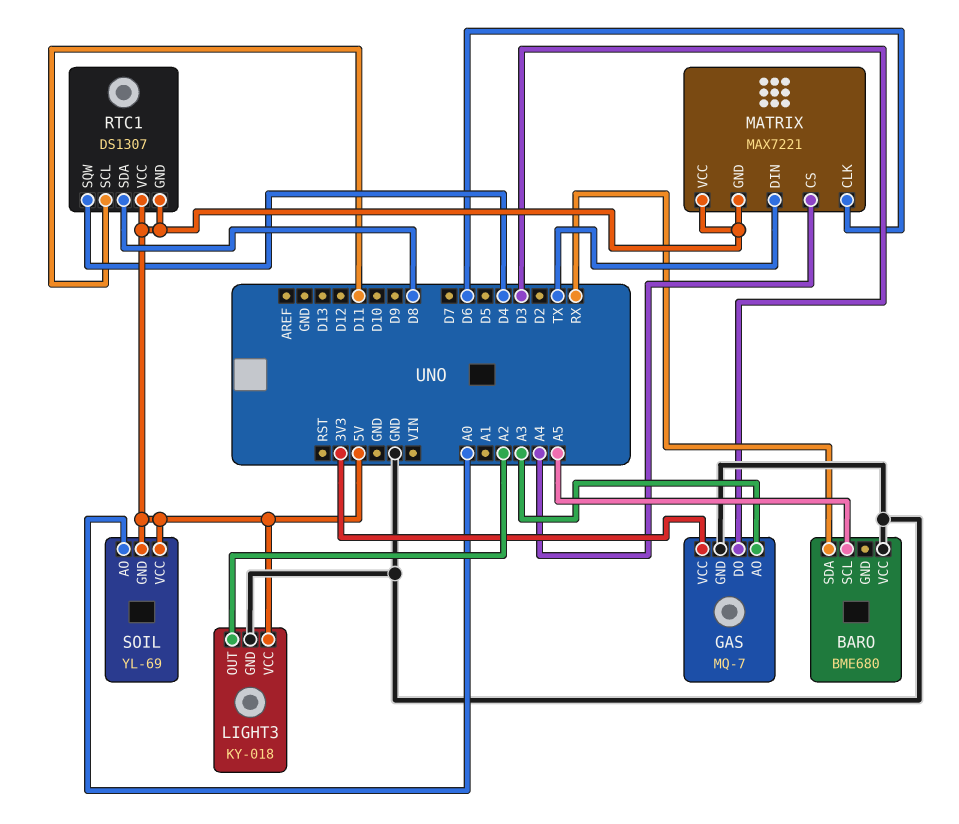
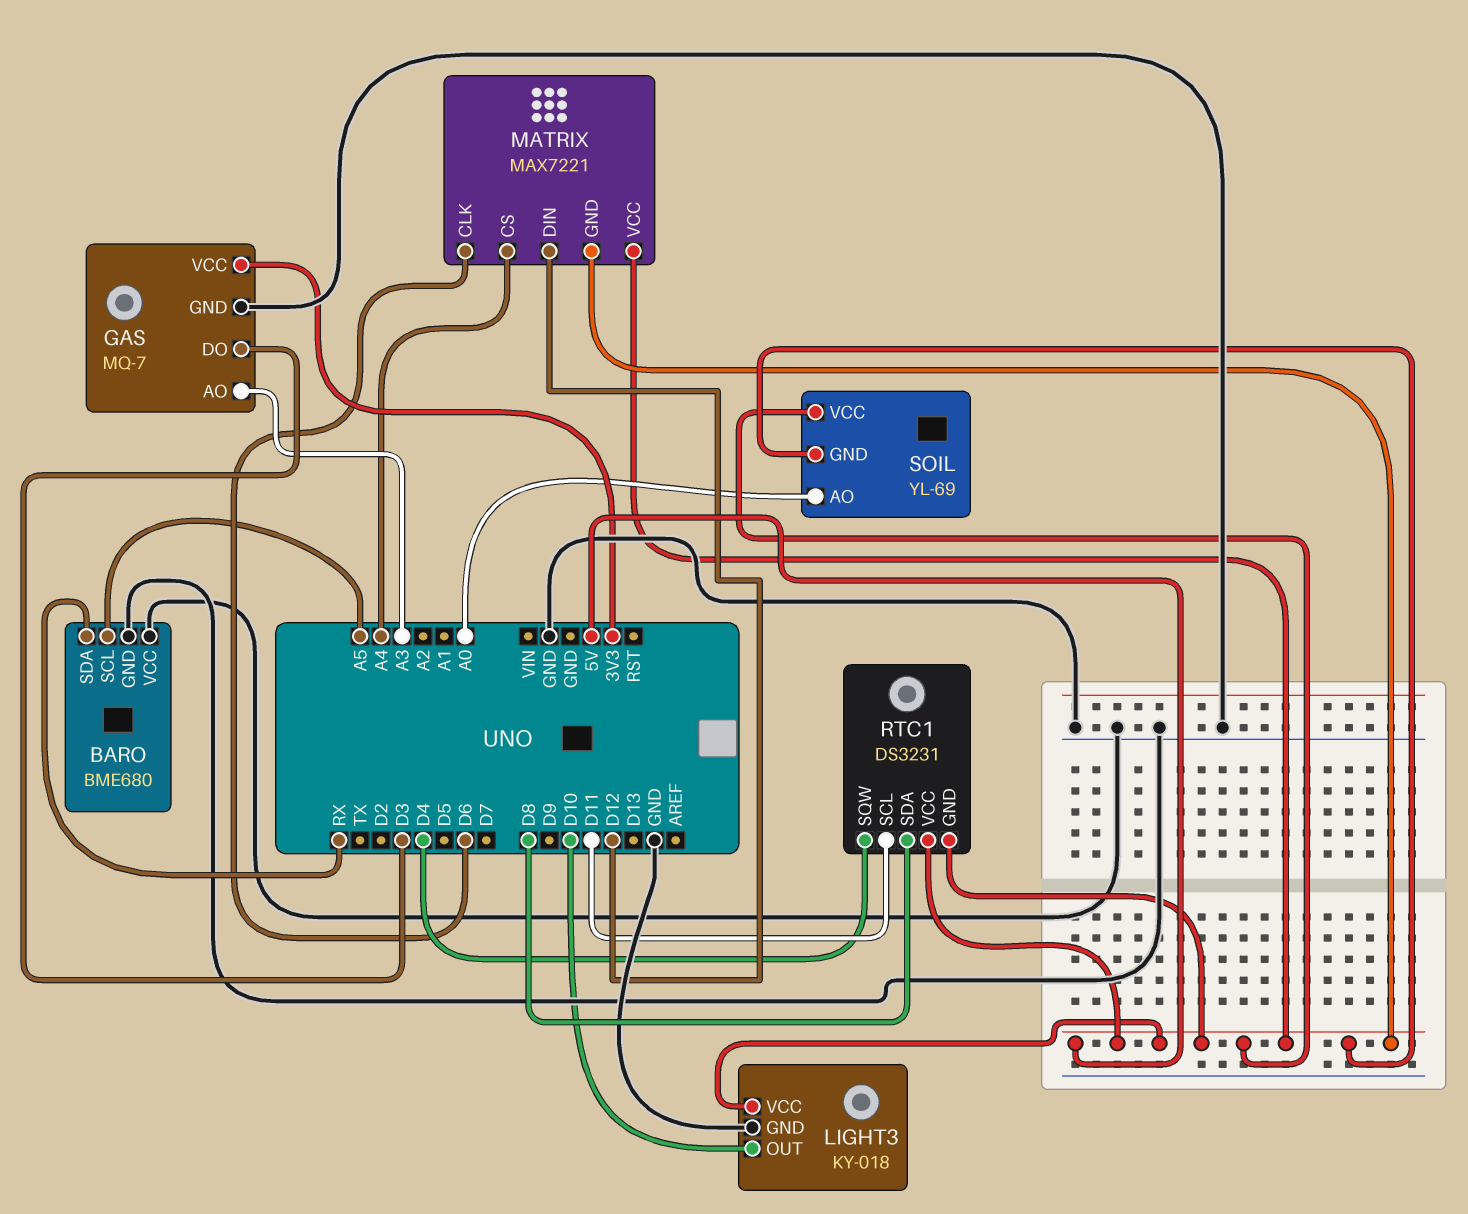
BARO pin GND: none -> GND
LIGHT3 pin OUT: A2 -> D10
MATRIX pin DIN: TX -> D12
RTC1: DS1307 -> DS3231

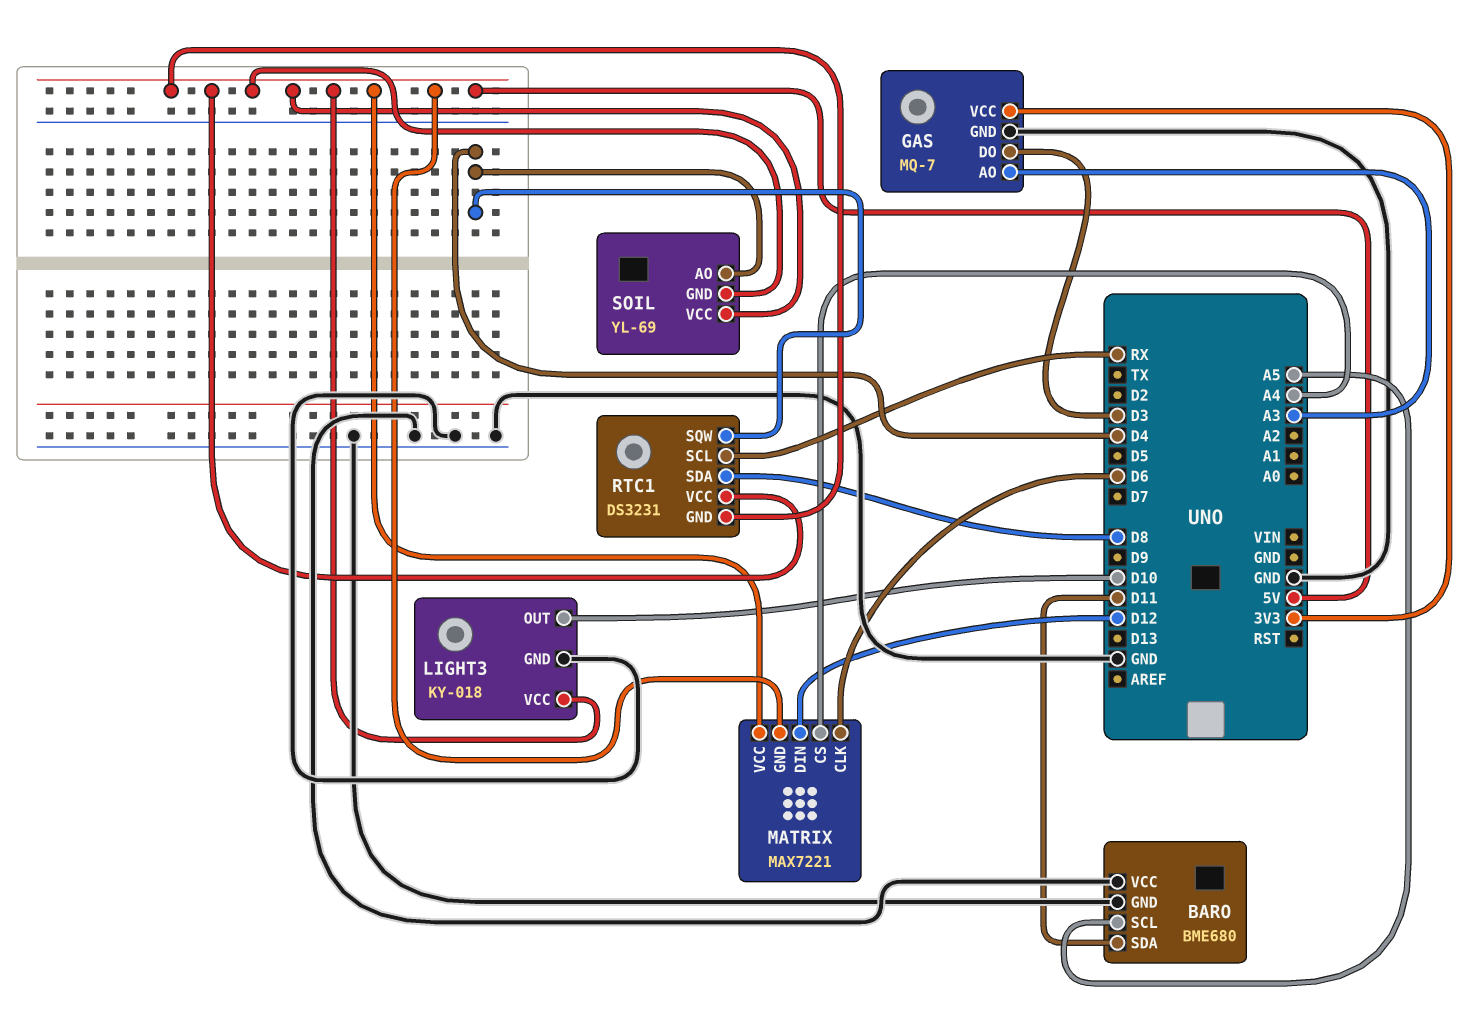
BARO pin SDA: RX -> D11
RTC1 pin SCL: D11 -> RX
SOIL pin AO: A0 -> D4

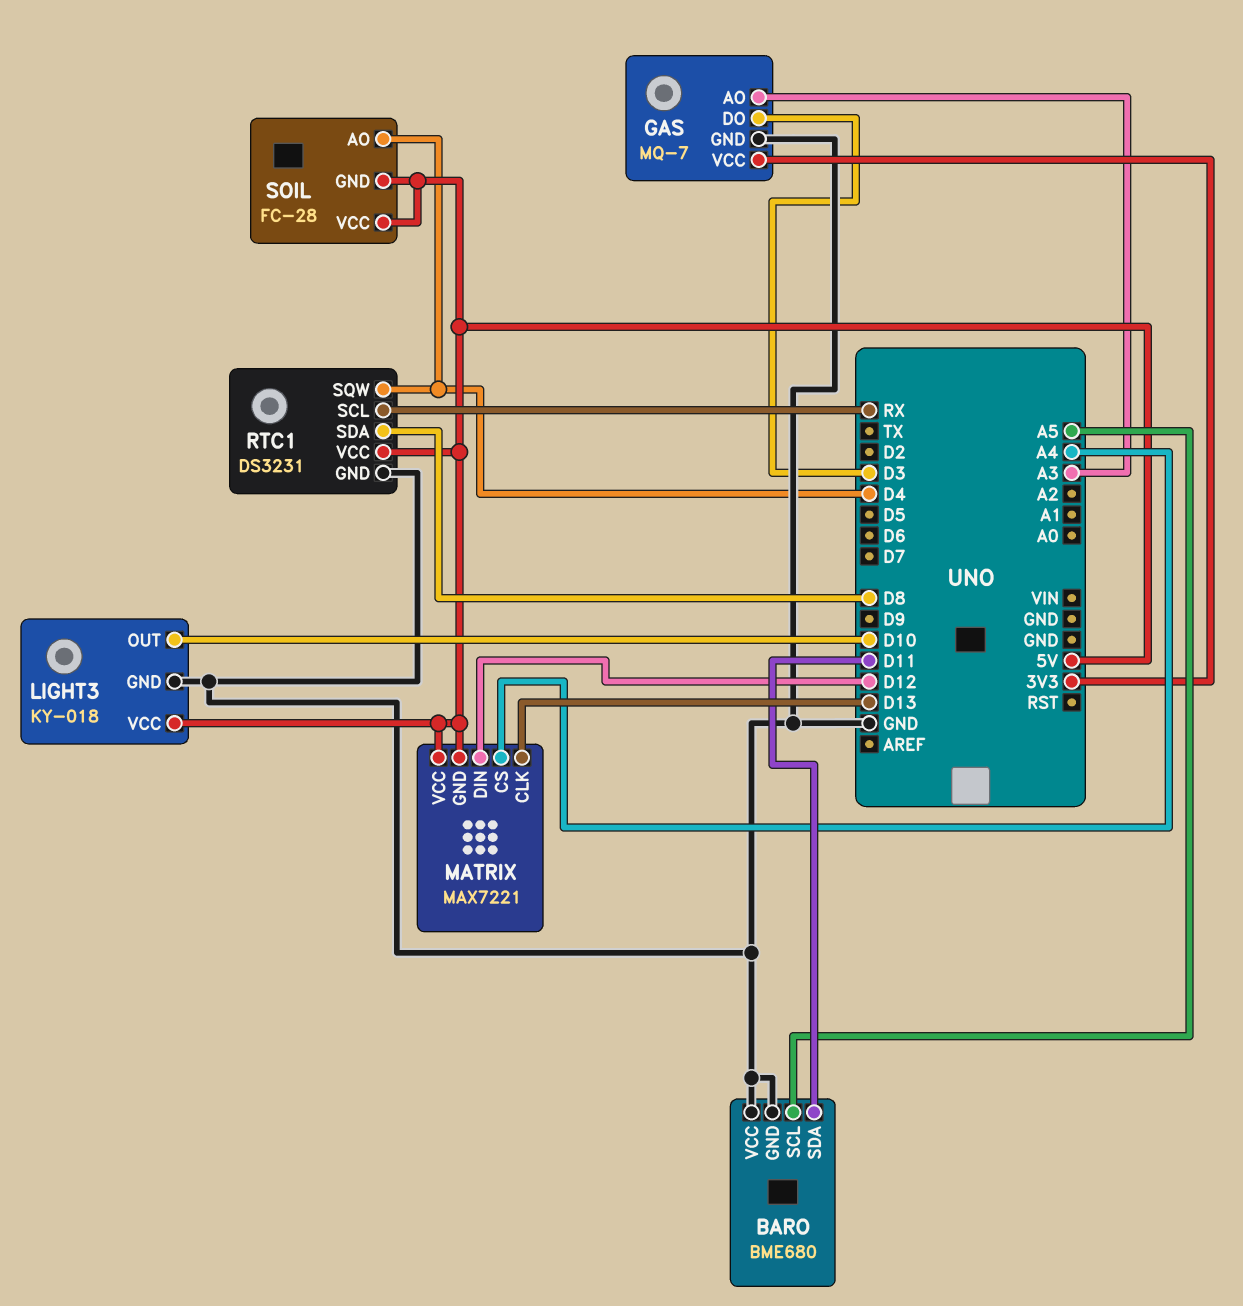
MATRIX pin CLK: D6 -> D13
RTC1 pin GND: 5V -> GND
SOIL: YL-69 -> FC-28

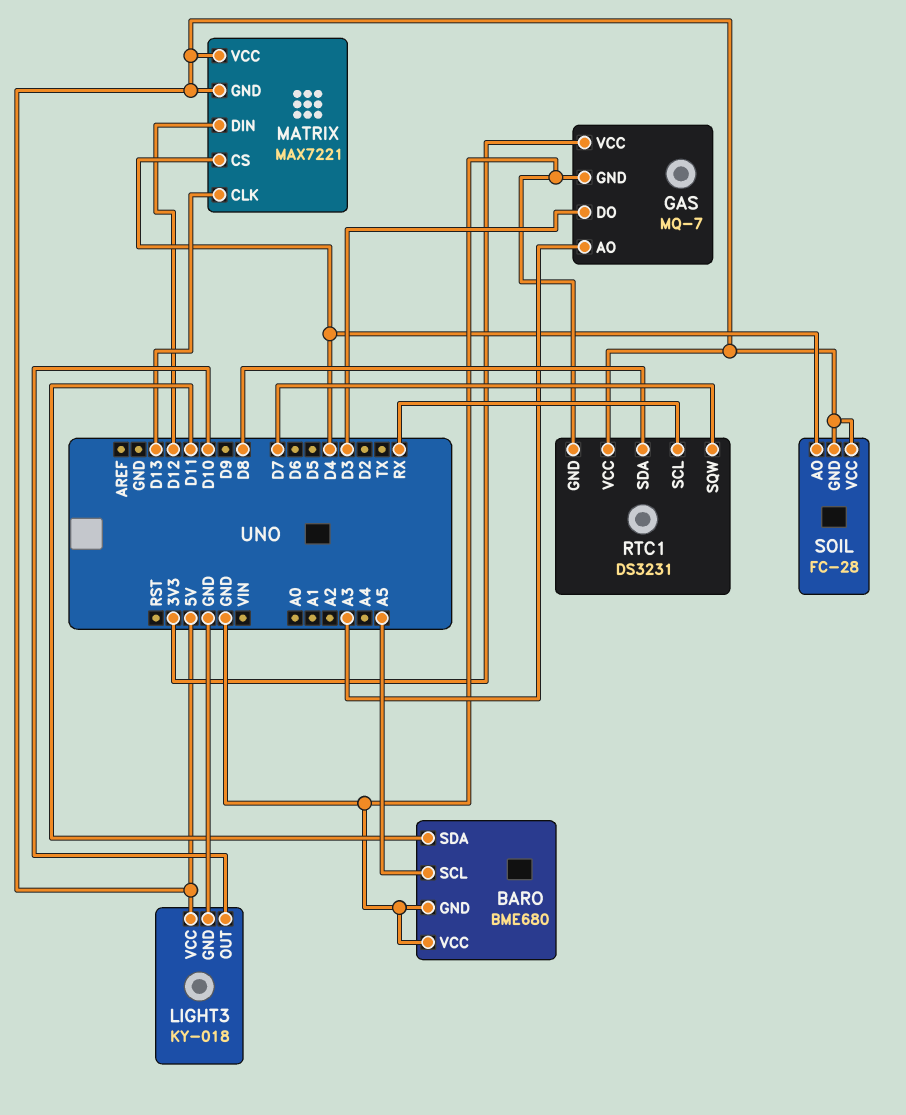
MATRIX pin CS: A4 -> D4
RTC1 pin SQW: D4 -> D7

